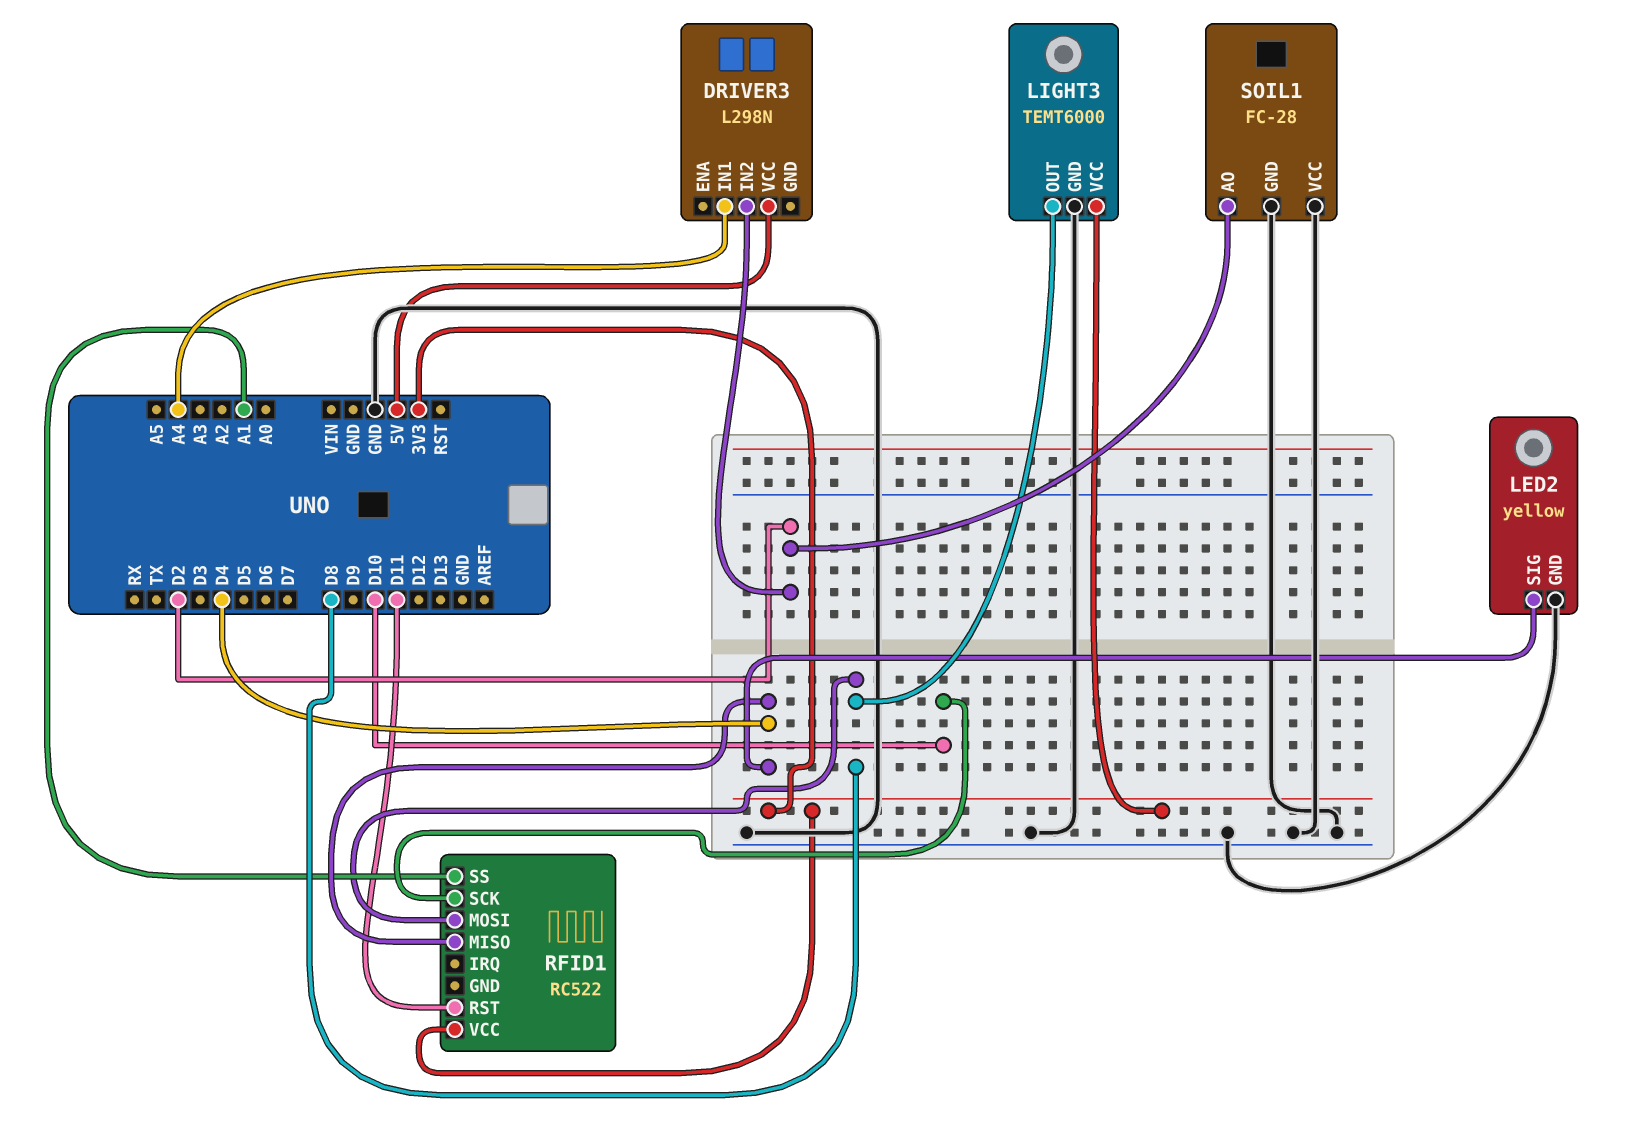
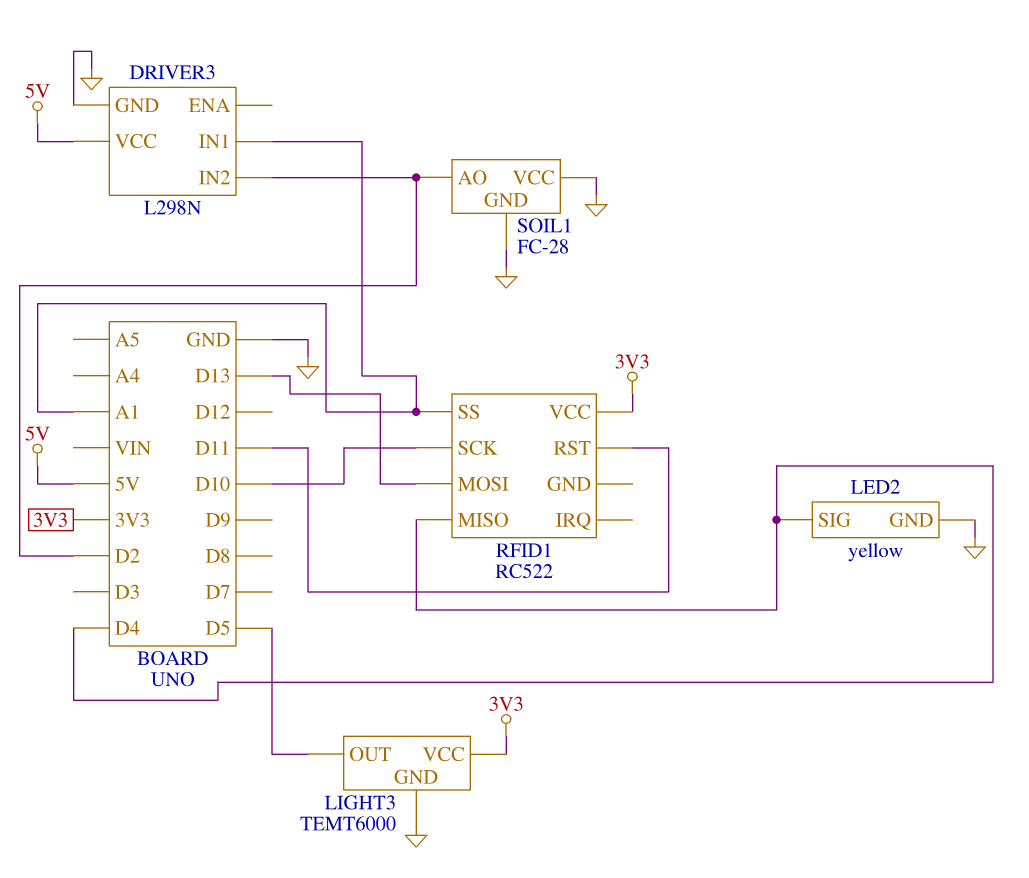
DRIVER3 pin GND: none -> GND
DRIVER3 pin IN1: A4 -> A1
LIGHT3 pin OUT: D8 -> D5
RFID1 pin MOSI: D8 -> D13

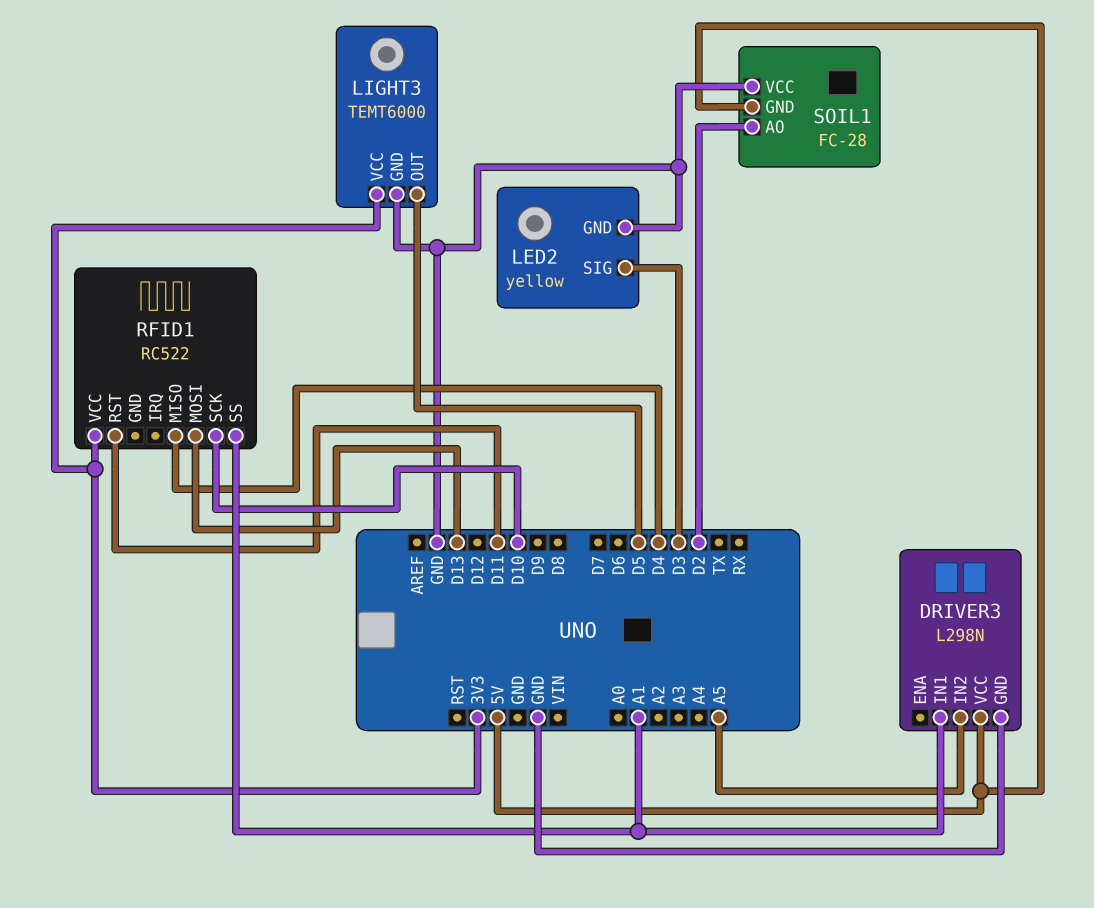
DRIVER3 pin IN2: D2 -> A5
LED2 pin SIG: D4 -> D3
SOIL1 pin GND: GND -> 5V

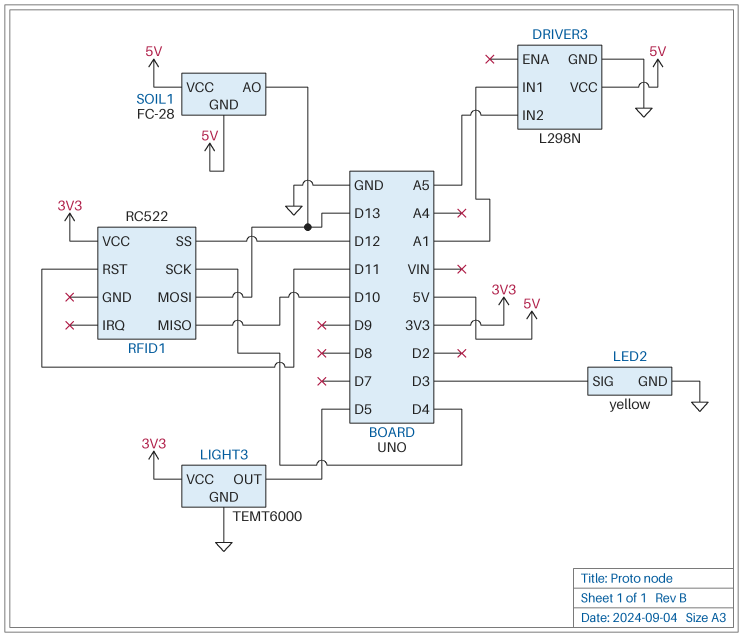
RFID1 pin MISO: D4 -> D10
RFID1 pin SCK: D10 -> D4
RFID1 pin SS: A1 -> D12
SOIL1 pin AO: D2 -> D13
SOIL1 pin VCC: GND -> 5V

